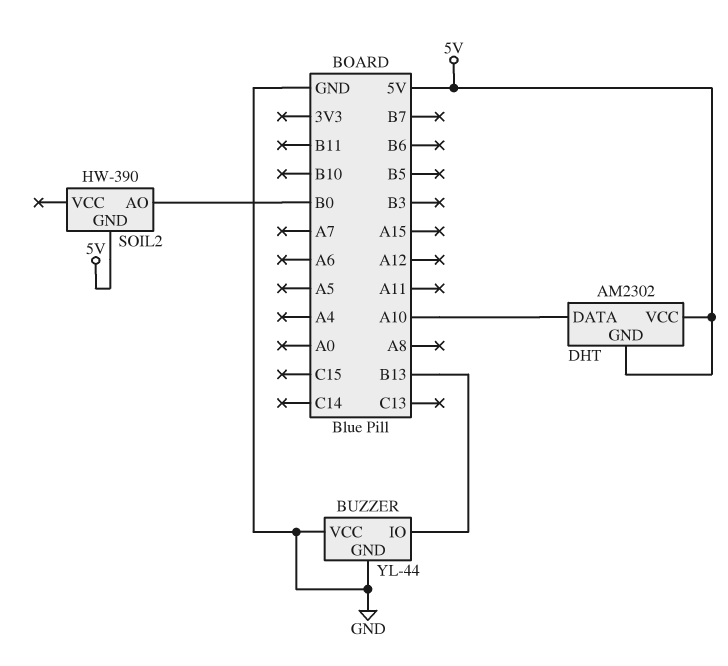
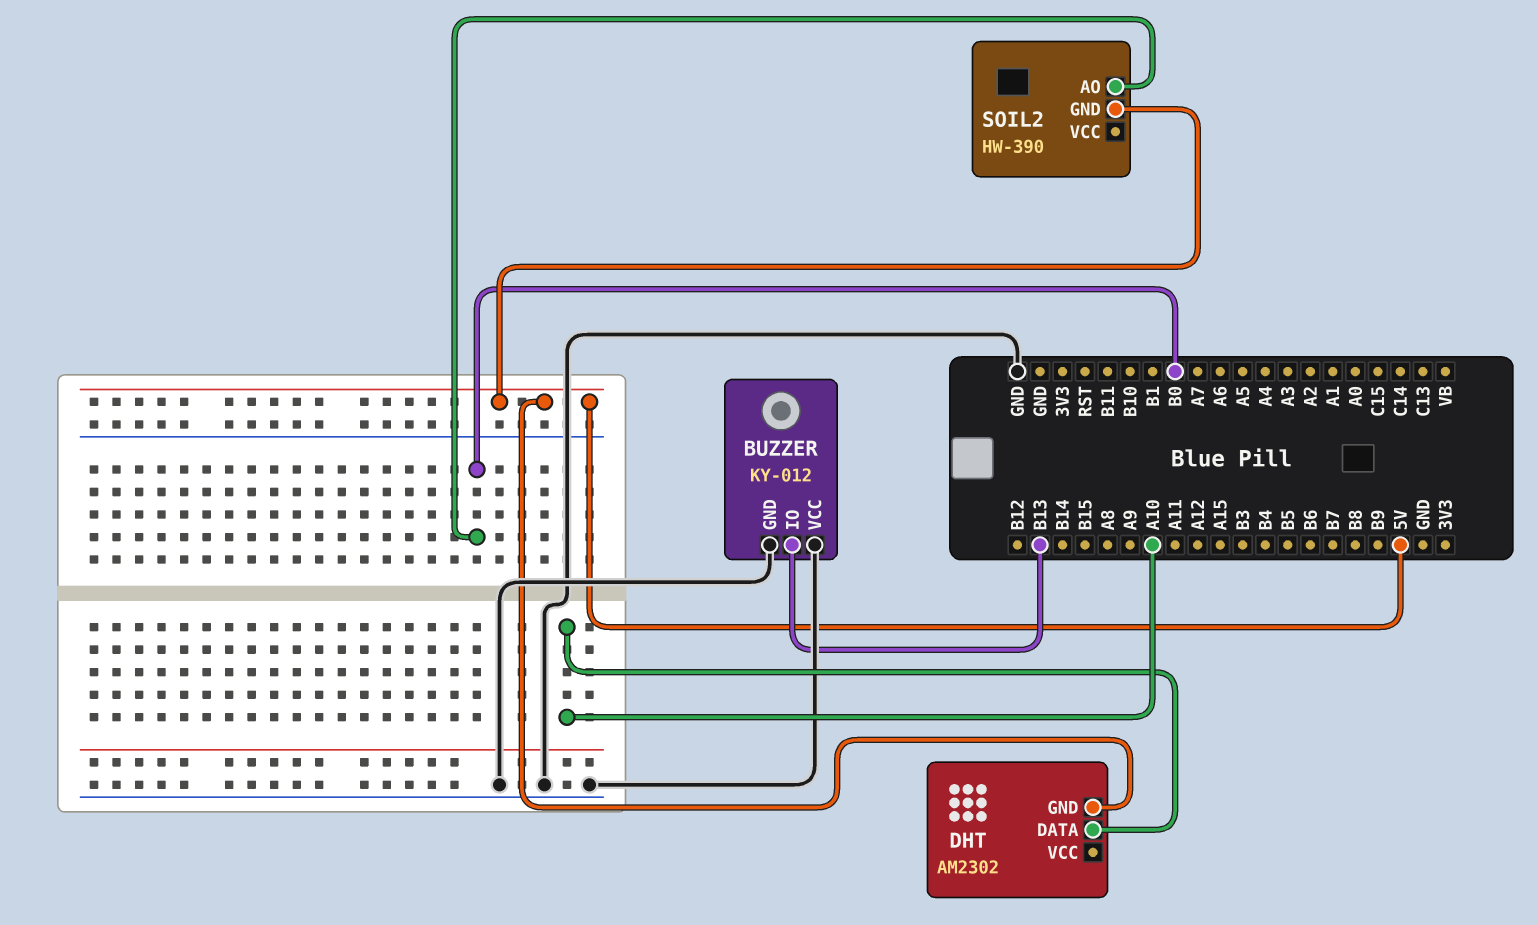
BUZZER: YL-44 -> KY-012
DHT pin VCC: 5V -> none

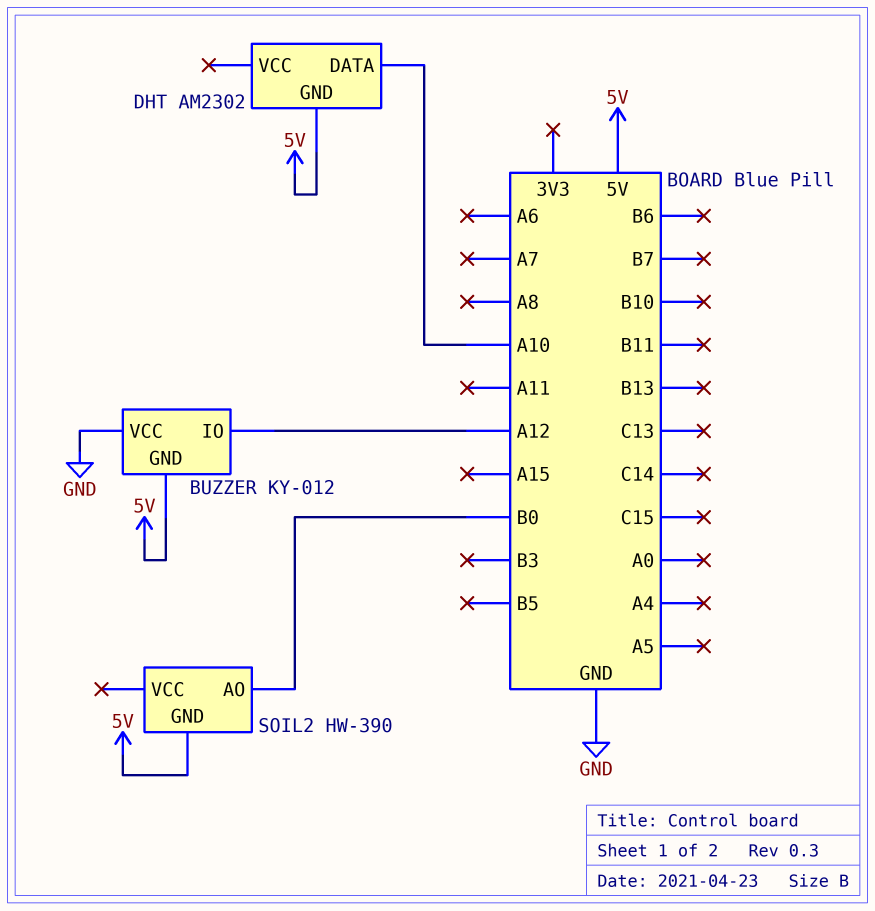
BUZZER pin GND: GND -> 5V
BUZZER pin IO: B13 -> A12

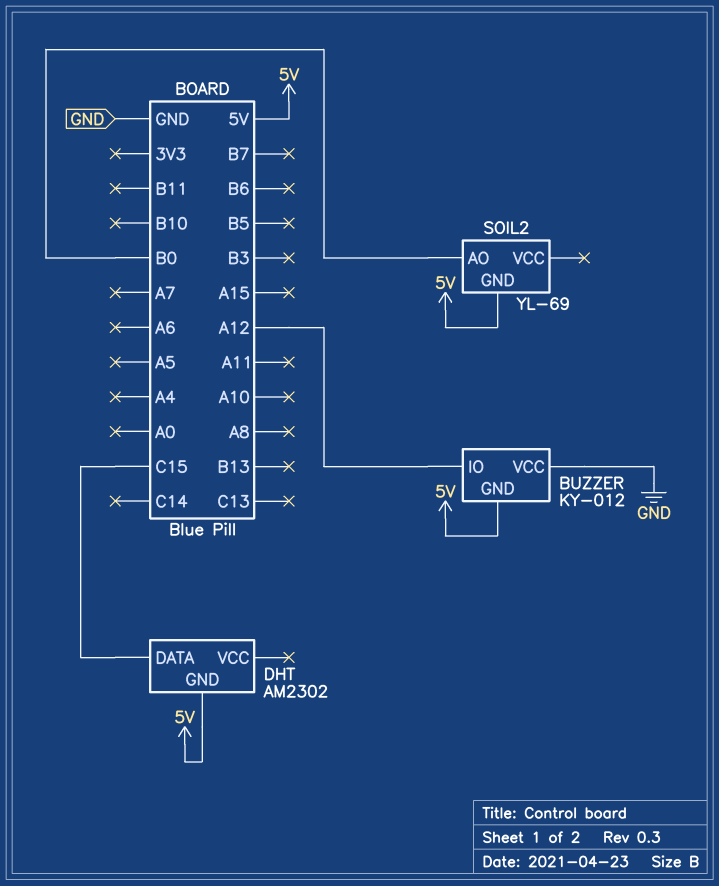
DHT pin DATA: A10 -> C15
SOIL2: HW-390 -> YL-69

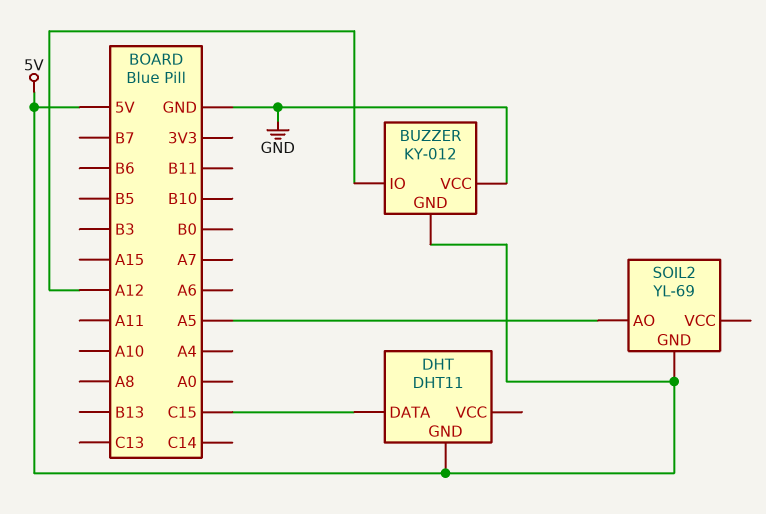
DHT: AM2302 -> DHT11
SOIL2 pin AO: B0 -> A5

